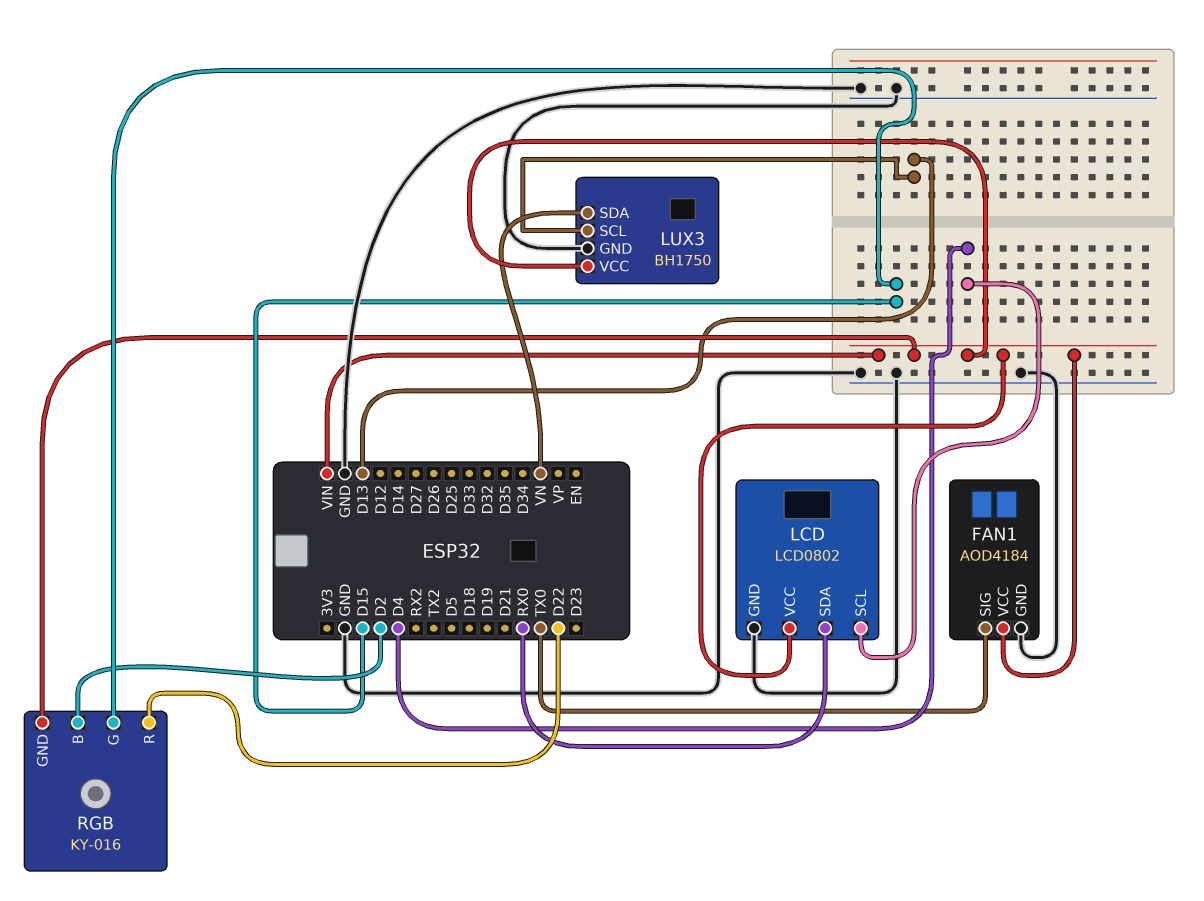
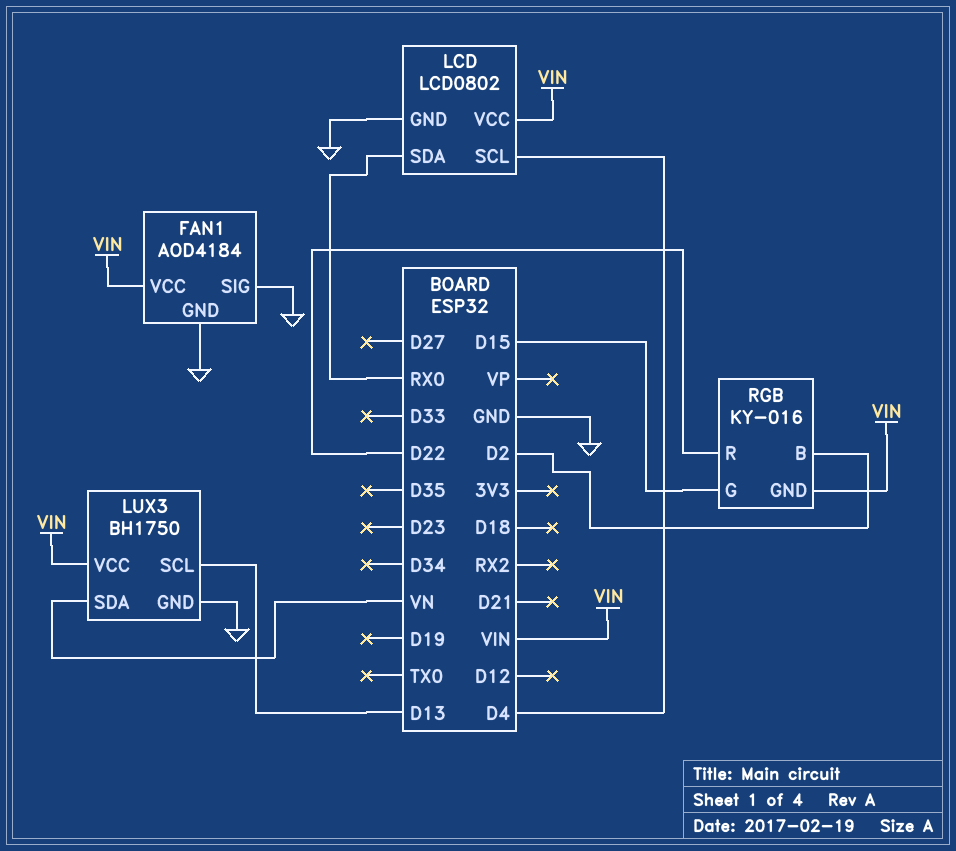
FAN1 pin SIG: TX0 -> GND

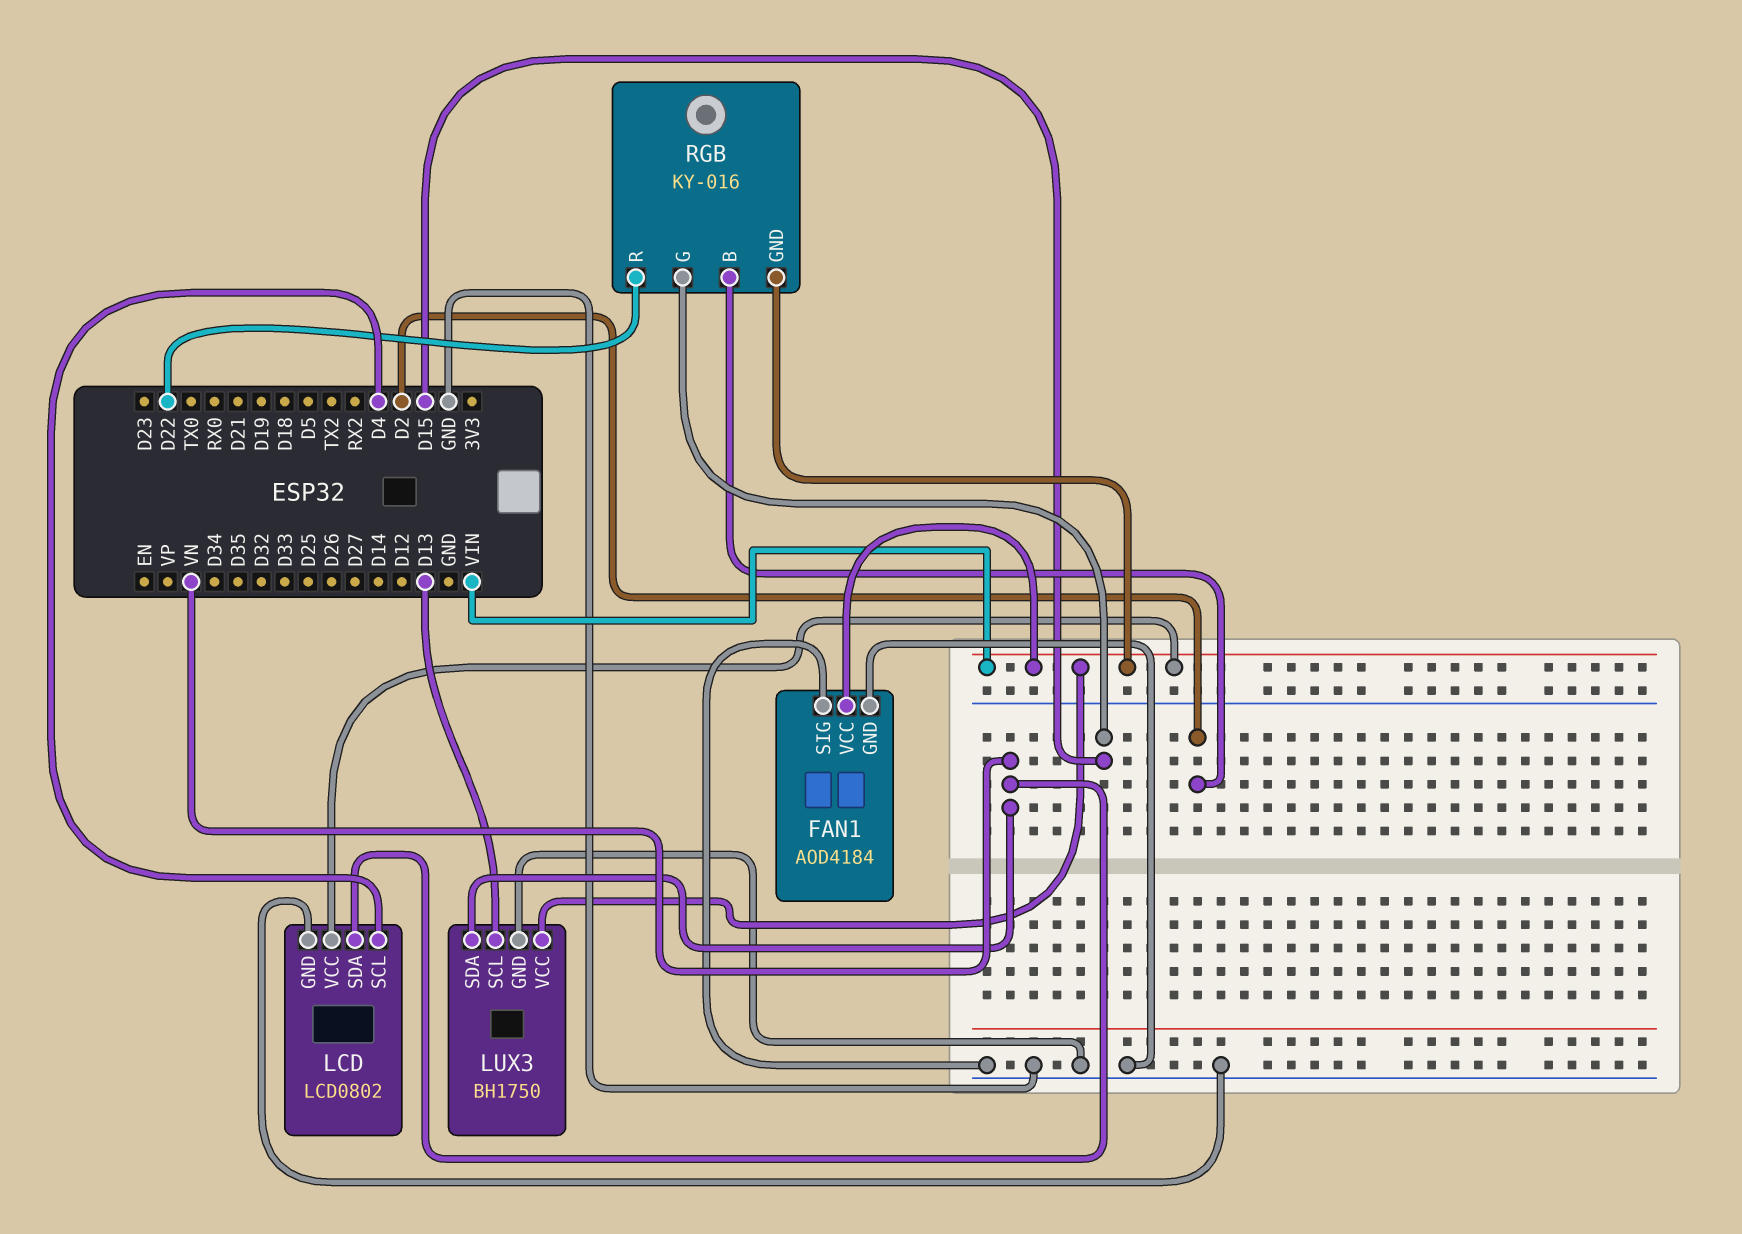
LCD pin SDA: RX0 -> VN

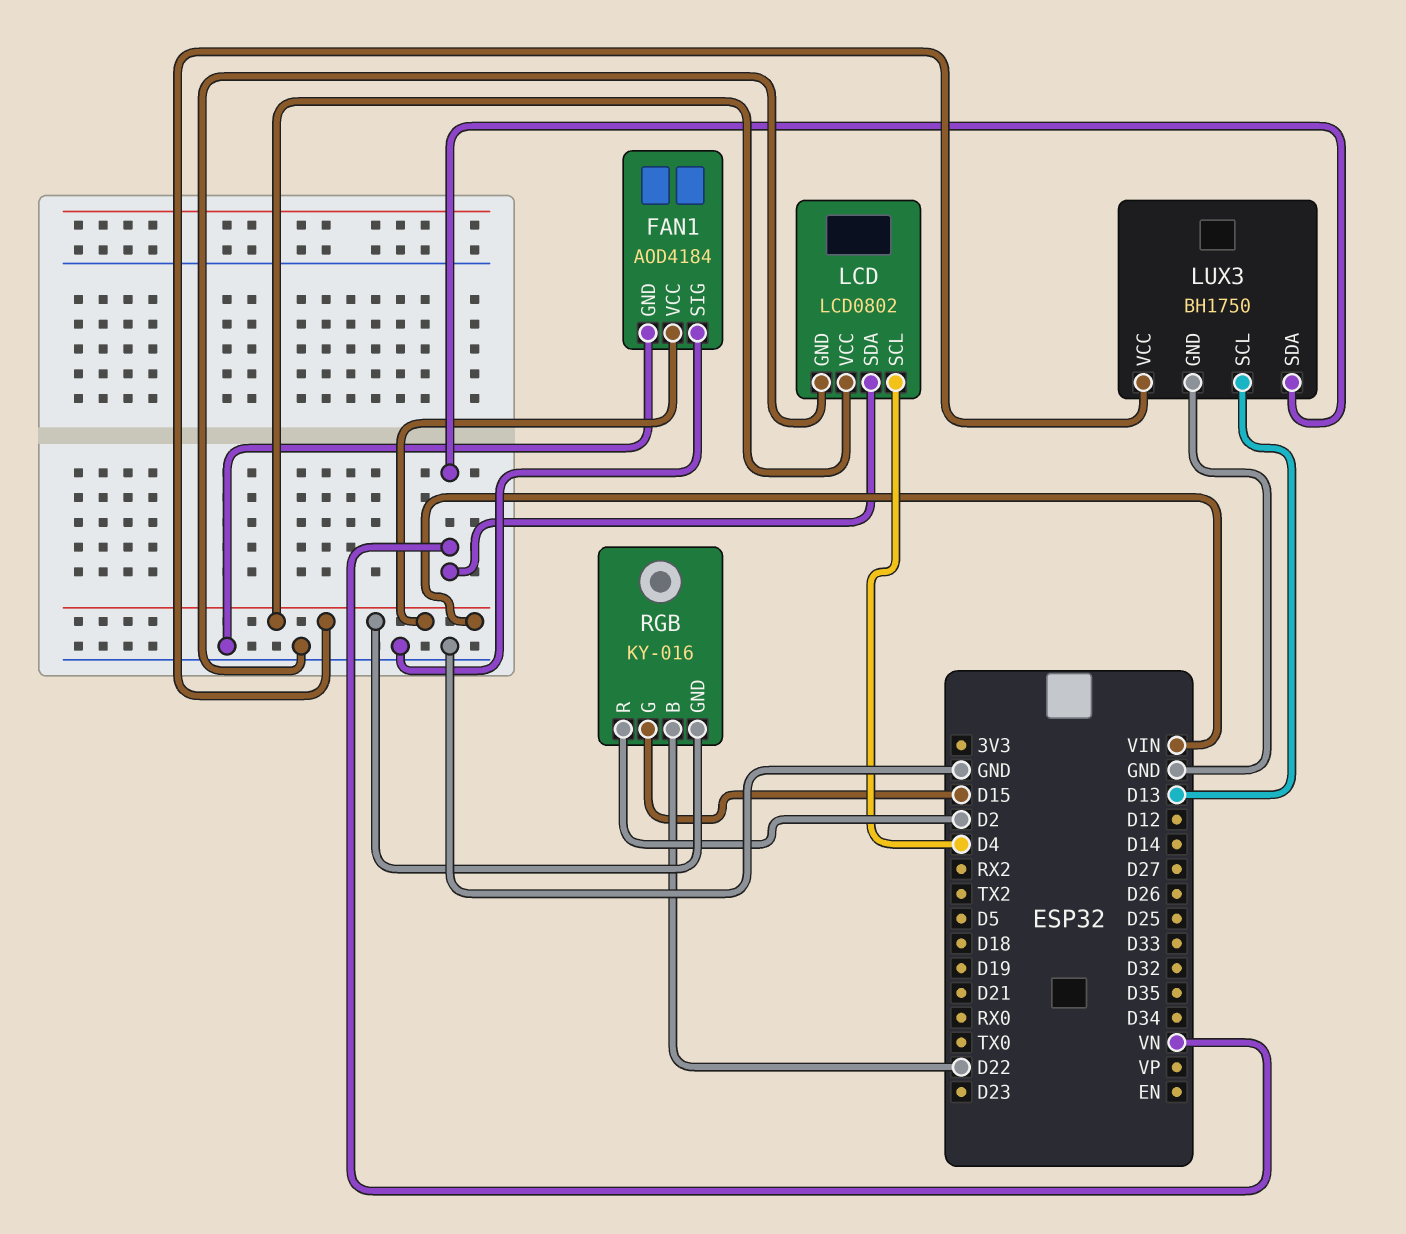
RGB pin B: D2 -> D22
RGB pin R: D22 -> D2

